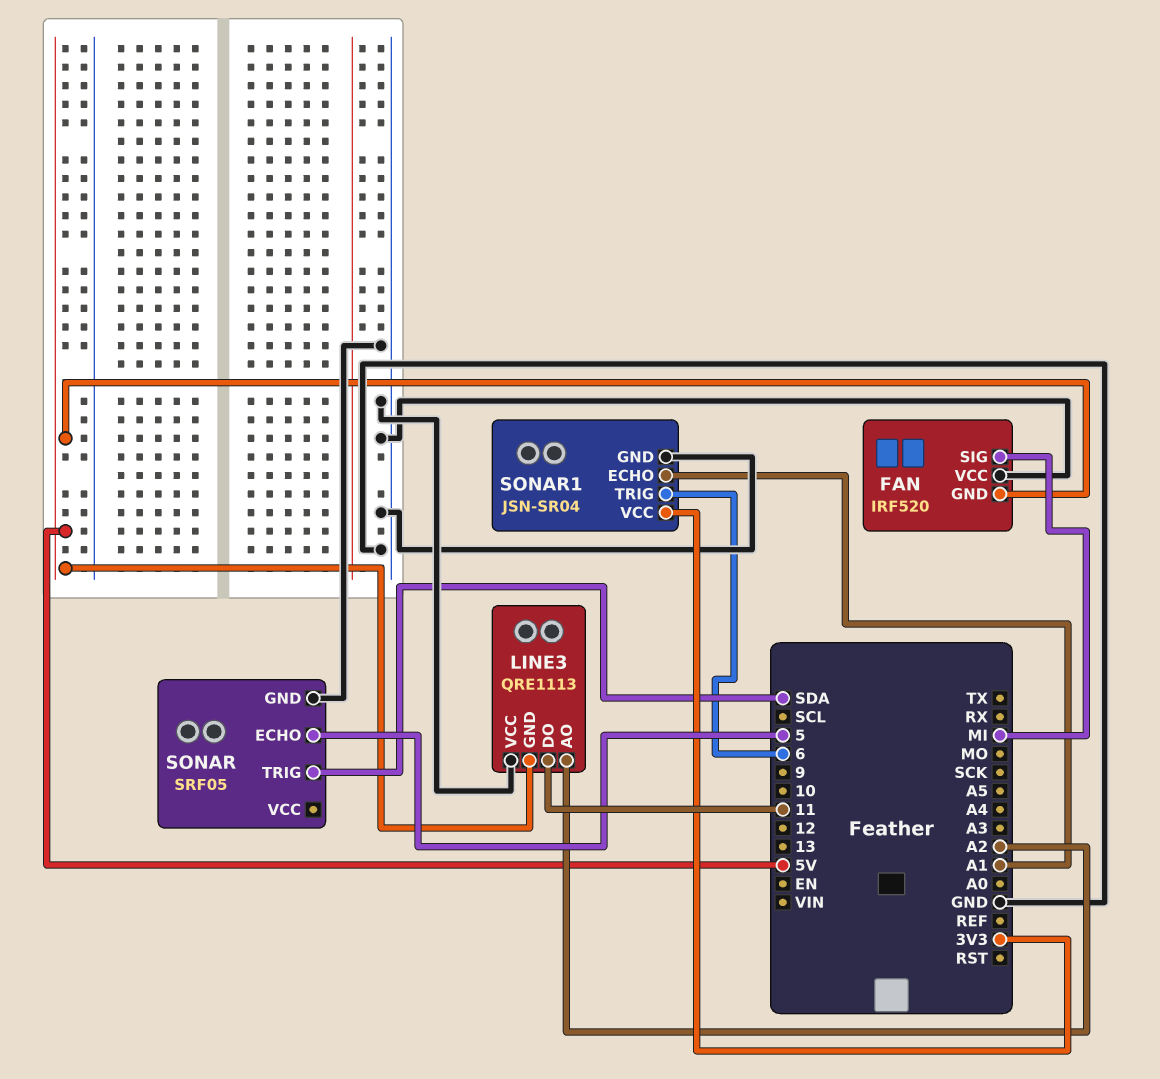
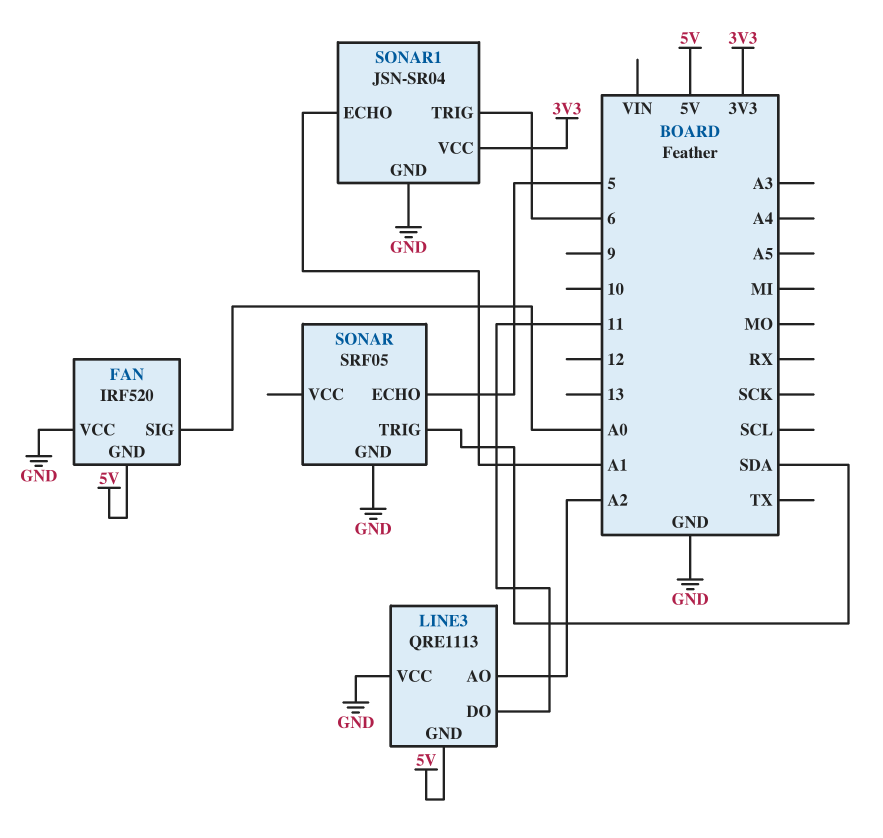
FAN pin SIG: MI -> A0

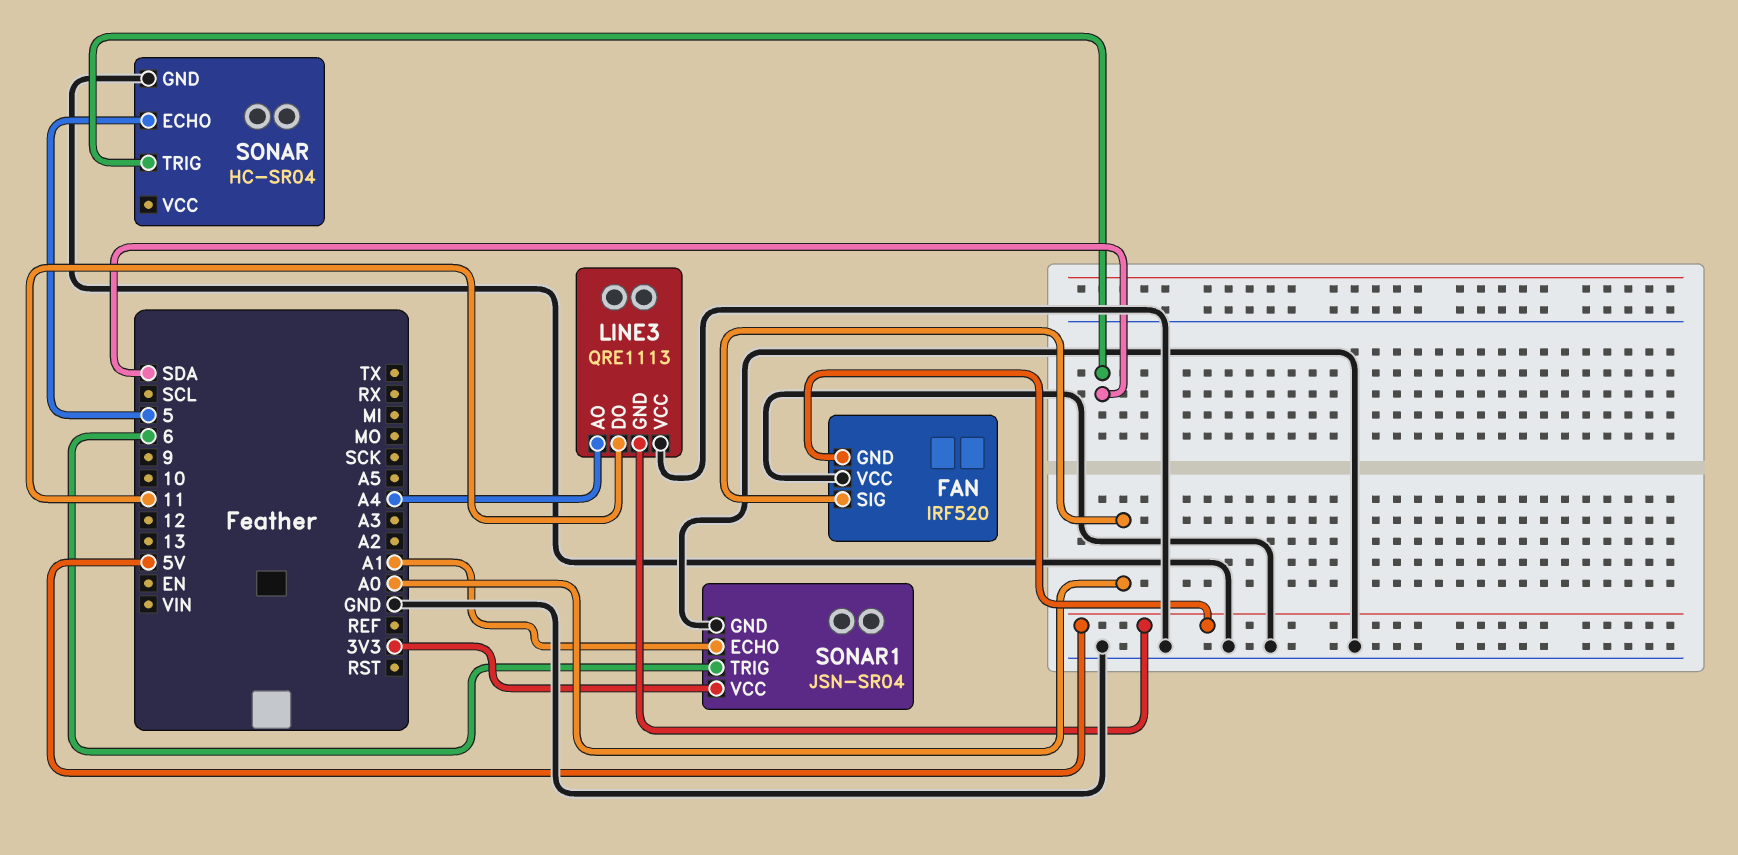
LINE3 pin AO: A2 -> A4
SONAR: SRF05 -> HC-SR04

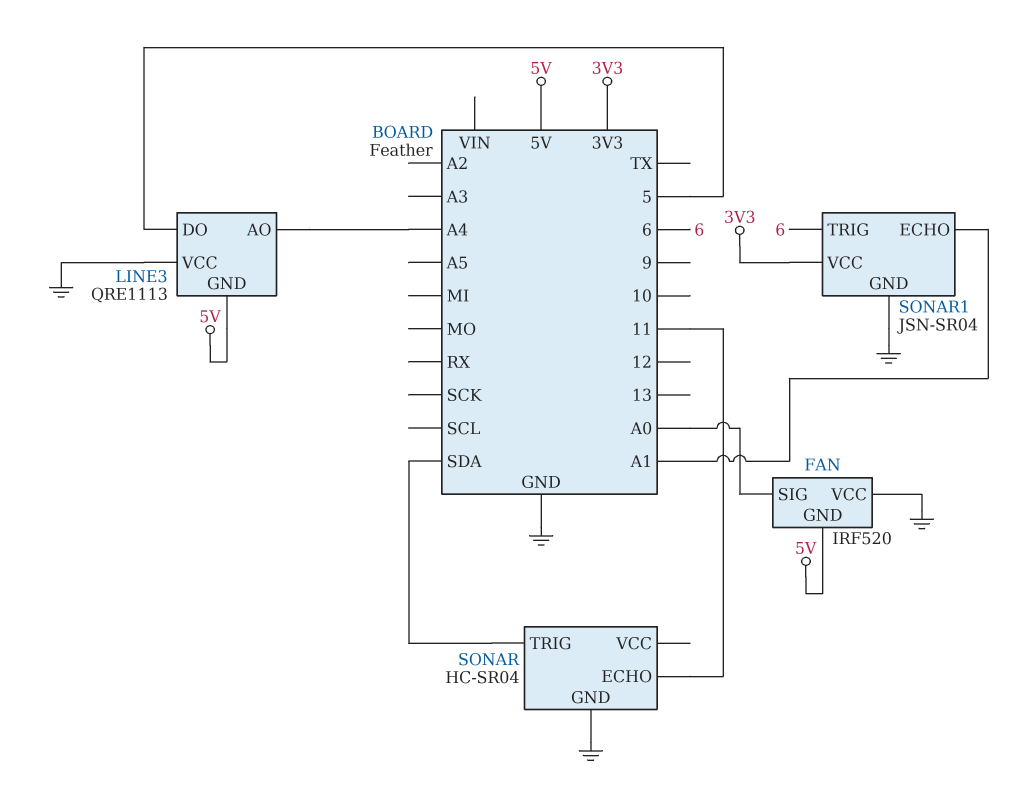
LINE3 pin DO: 11 -> 5
SONAR pin ECHO: 5 -> 11

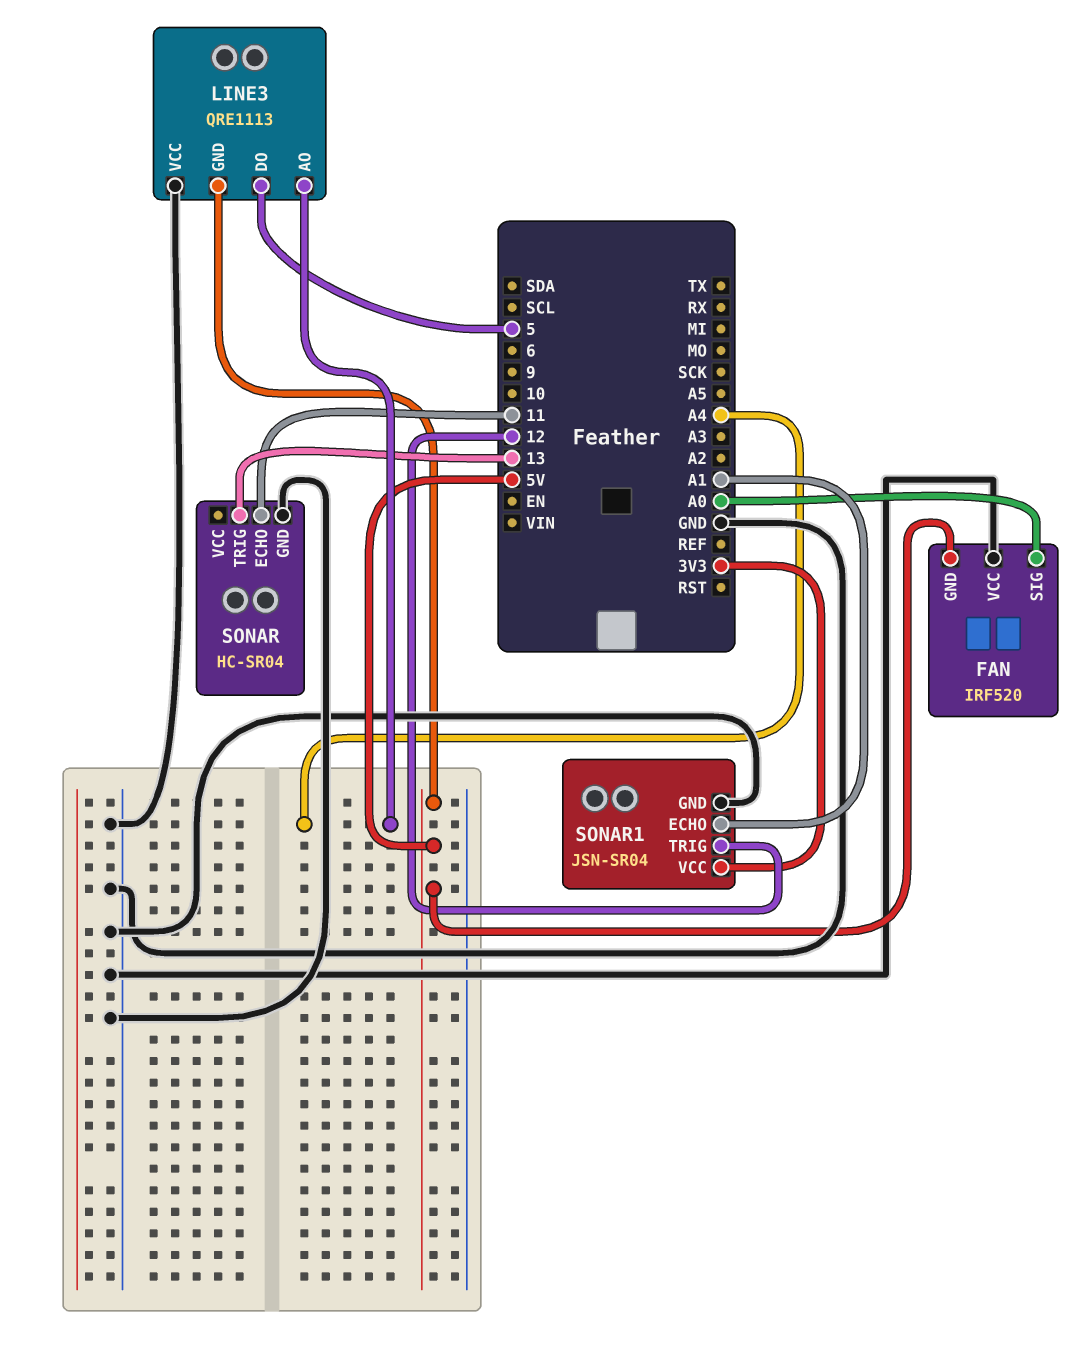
SONAR pin TRIG: SDA -> 13
SONAR1 pin TRIG: 6 -> 12

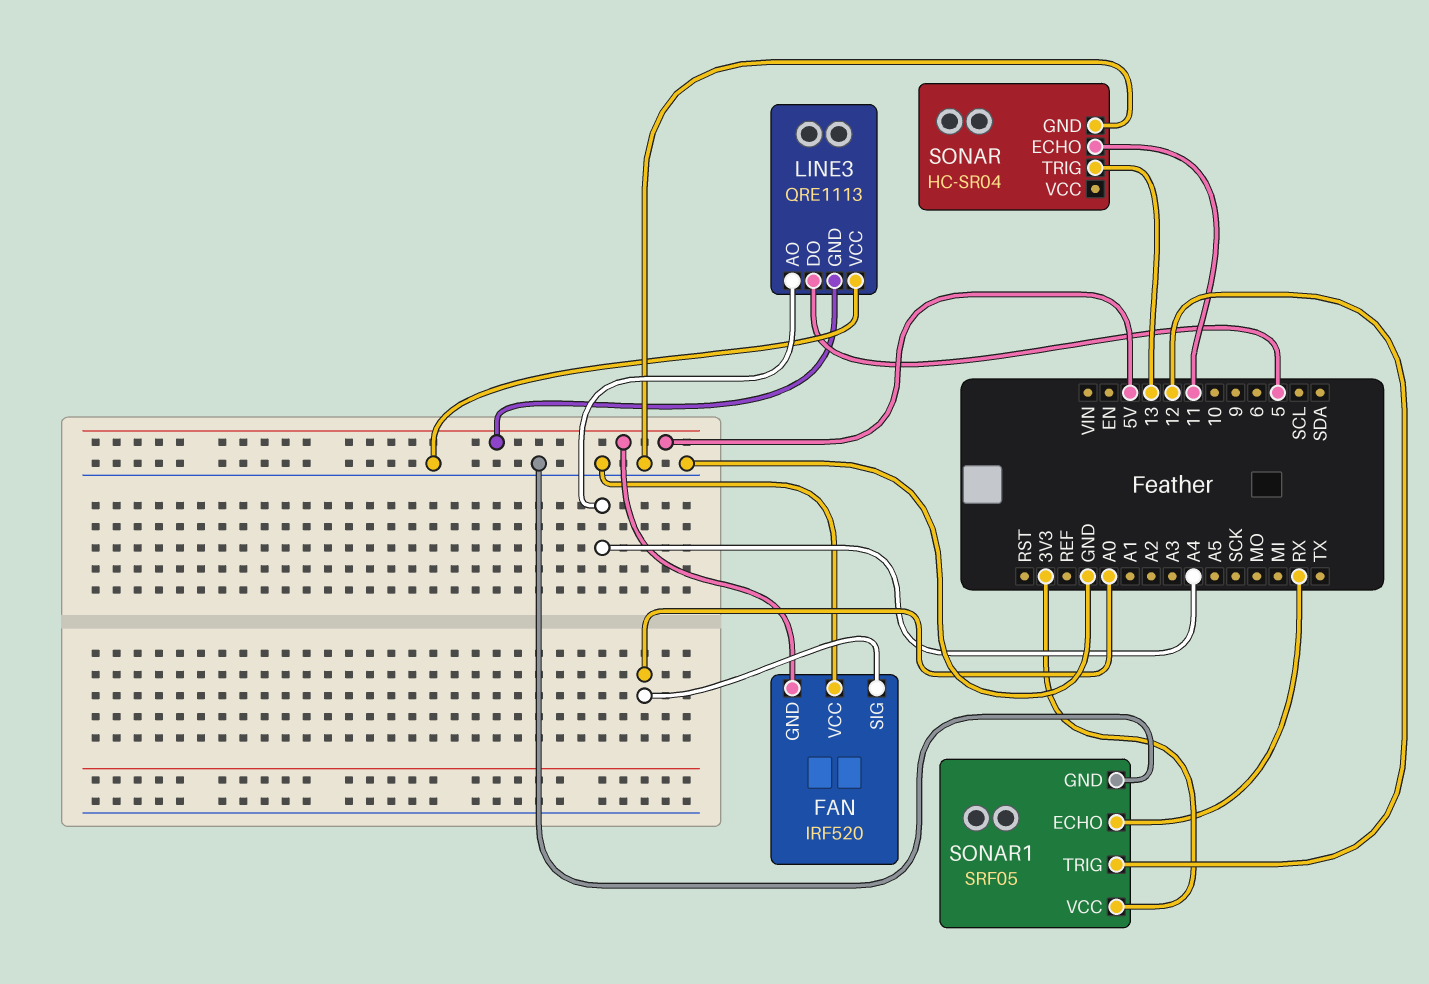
SONAR1: JSN-SR04 -> SRF05
SONAR1 pin ECHO: A1 -> RX

